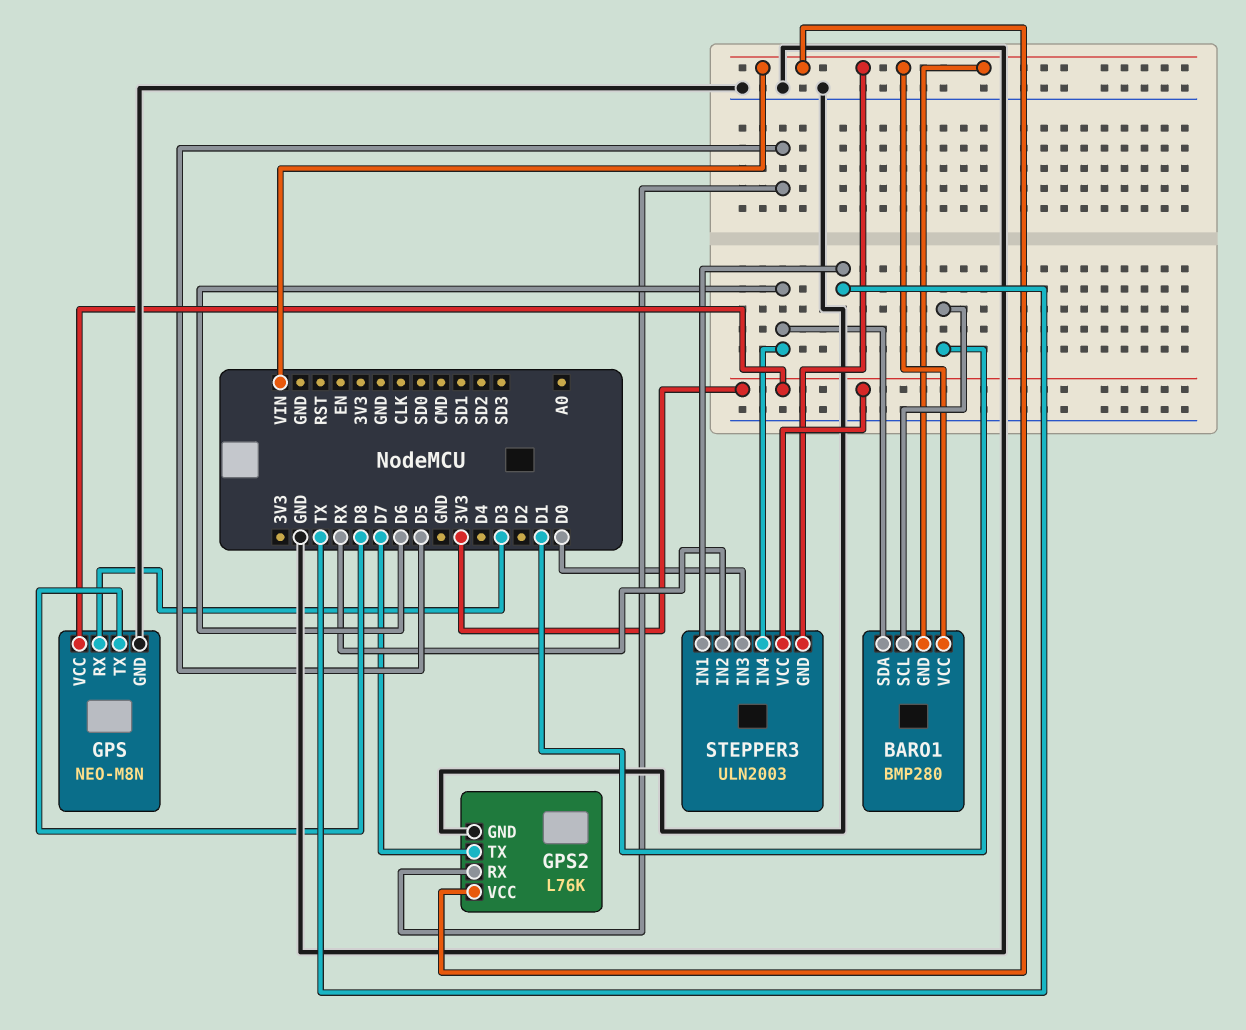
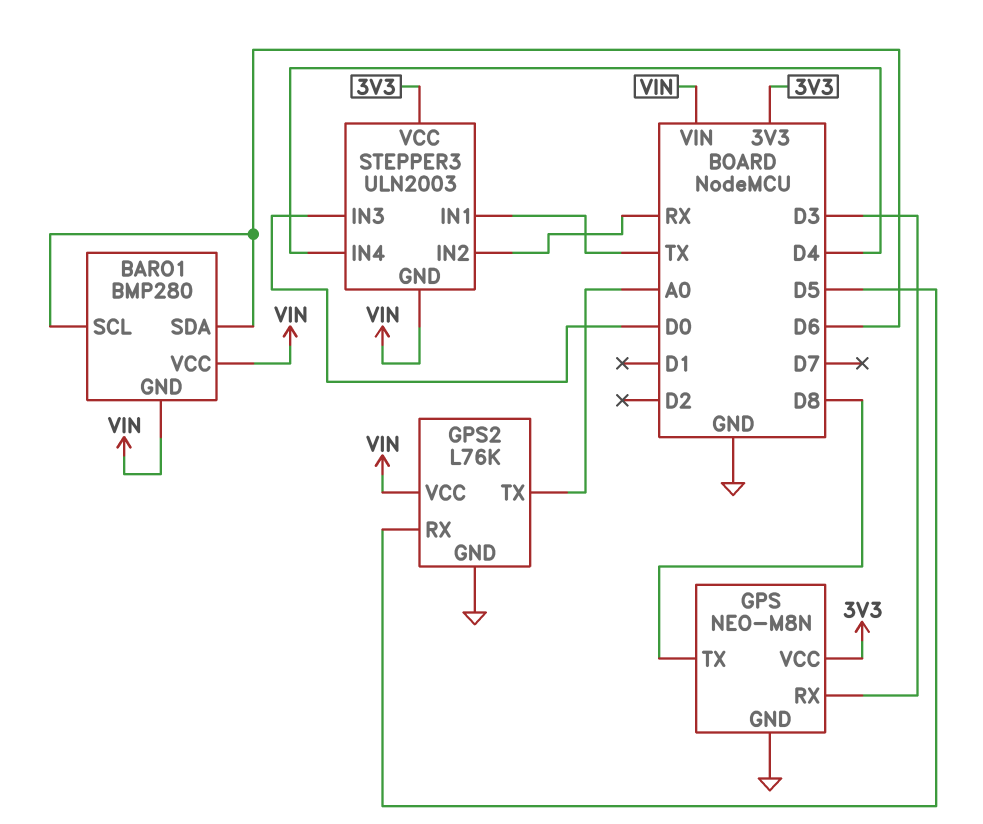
BARO1 pin SCL: D1 -> D6
GPS2 pin TX: D7 -> A0
STEPPER3 pin IN4: D6 -> D4

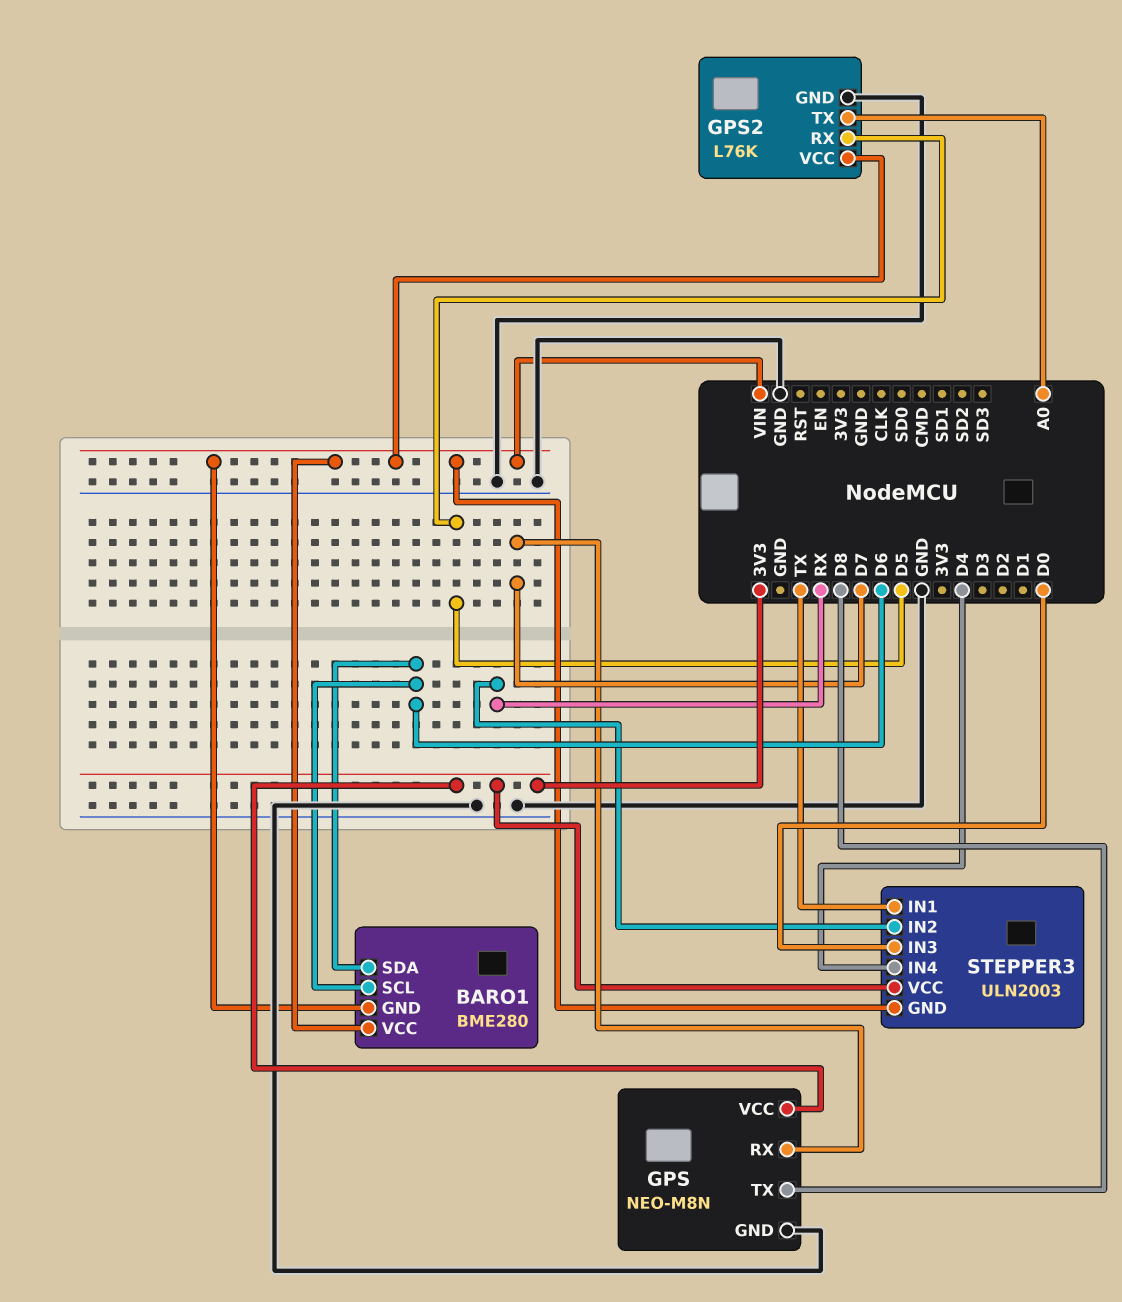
BARO1: BMP280 -> BME280
GPS pin RX: D3 -> D7

